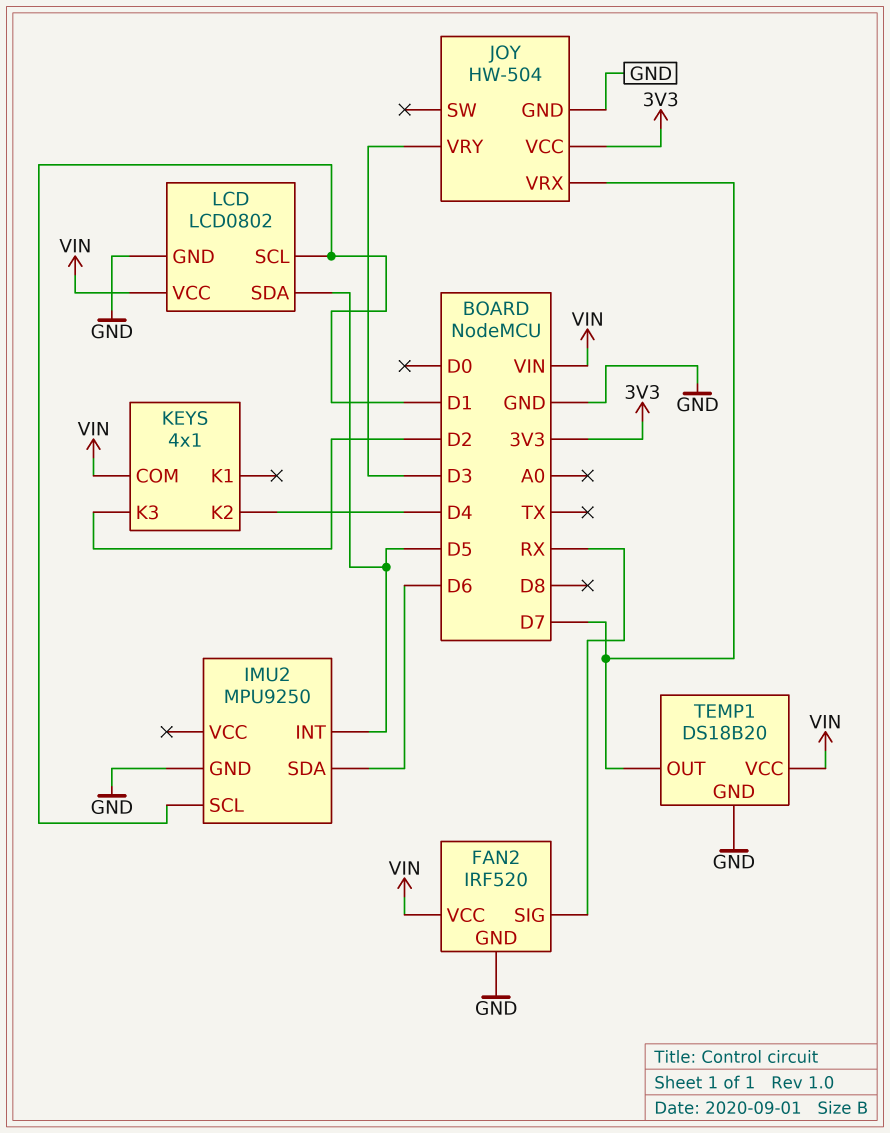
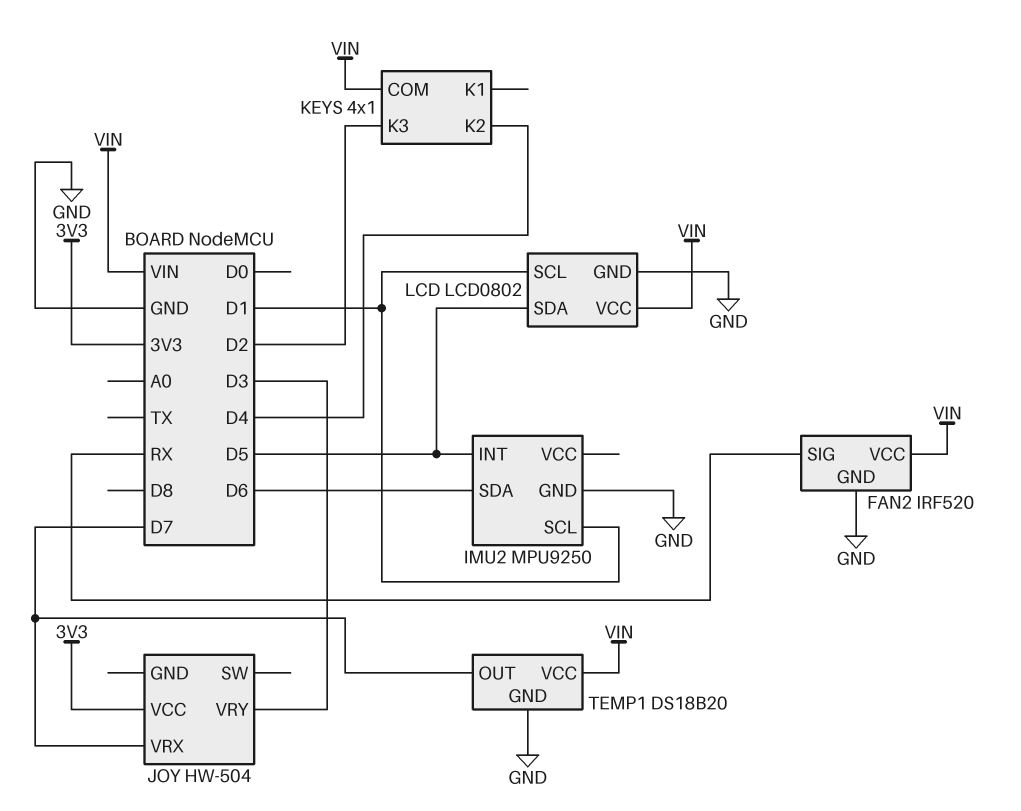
JOY pin GND: GND -> none

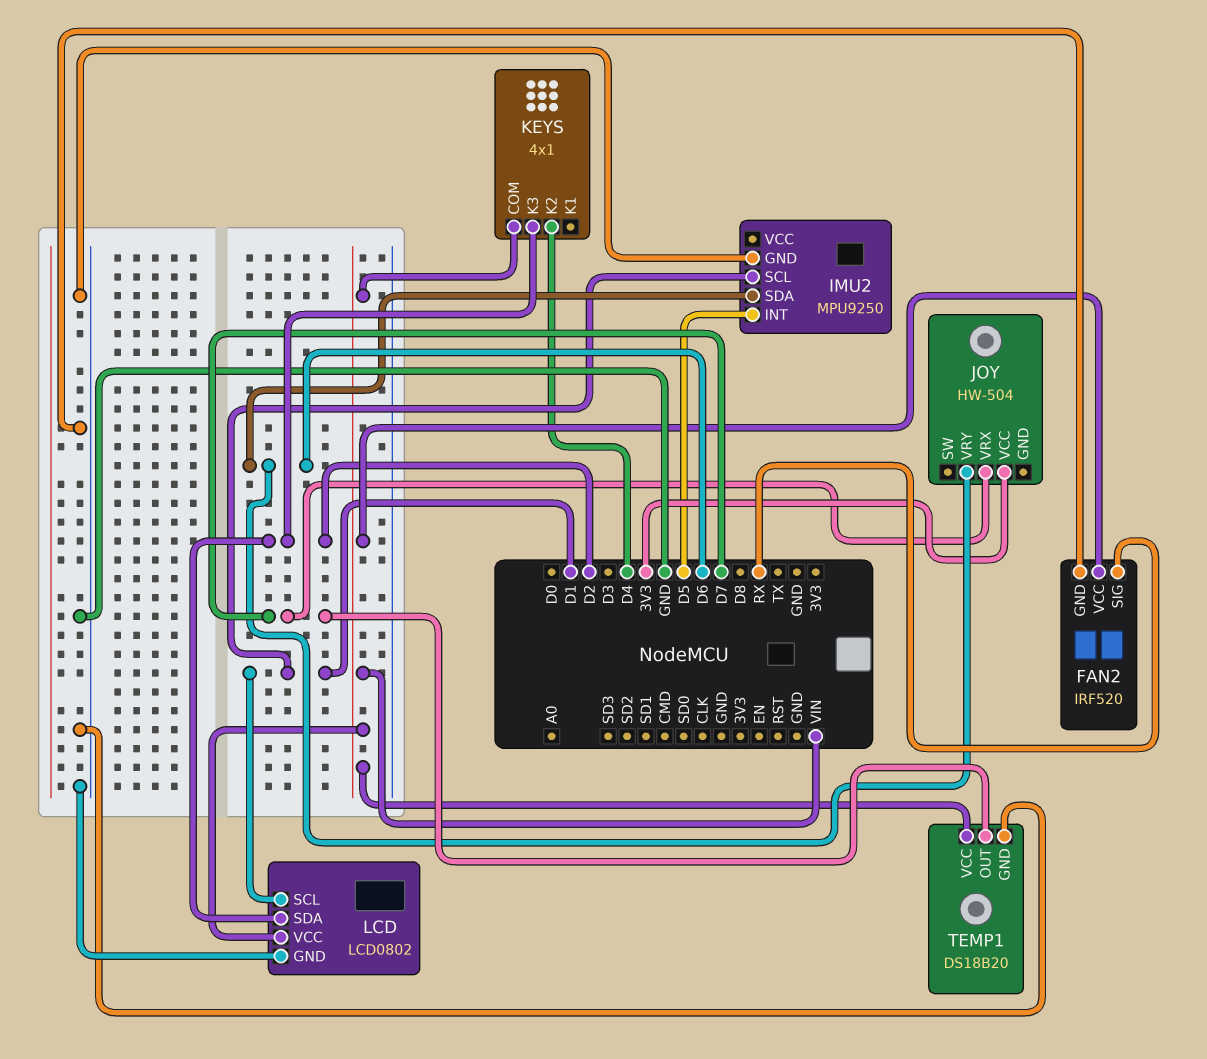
JOY pin VRY: D3 -> D6
LCD pin SDA: D5 -> D2

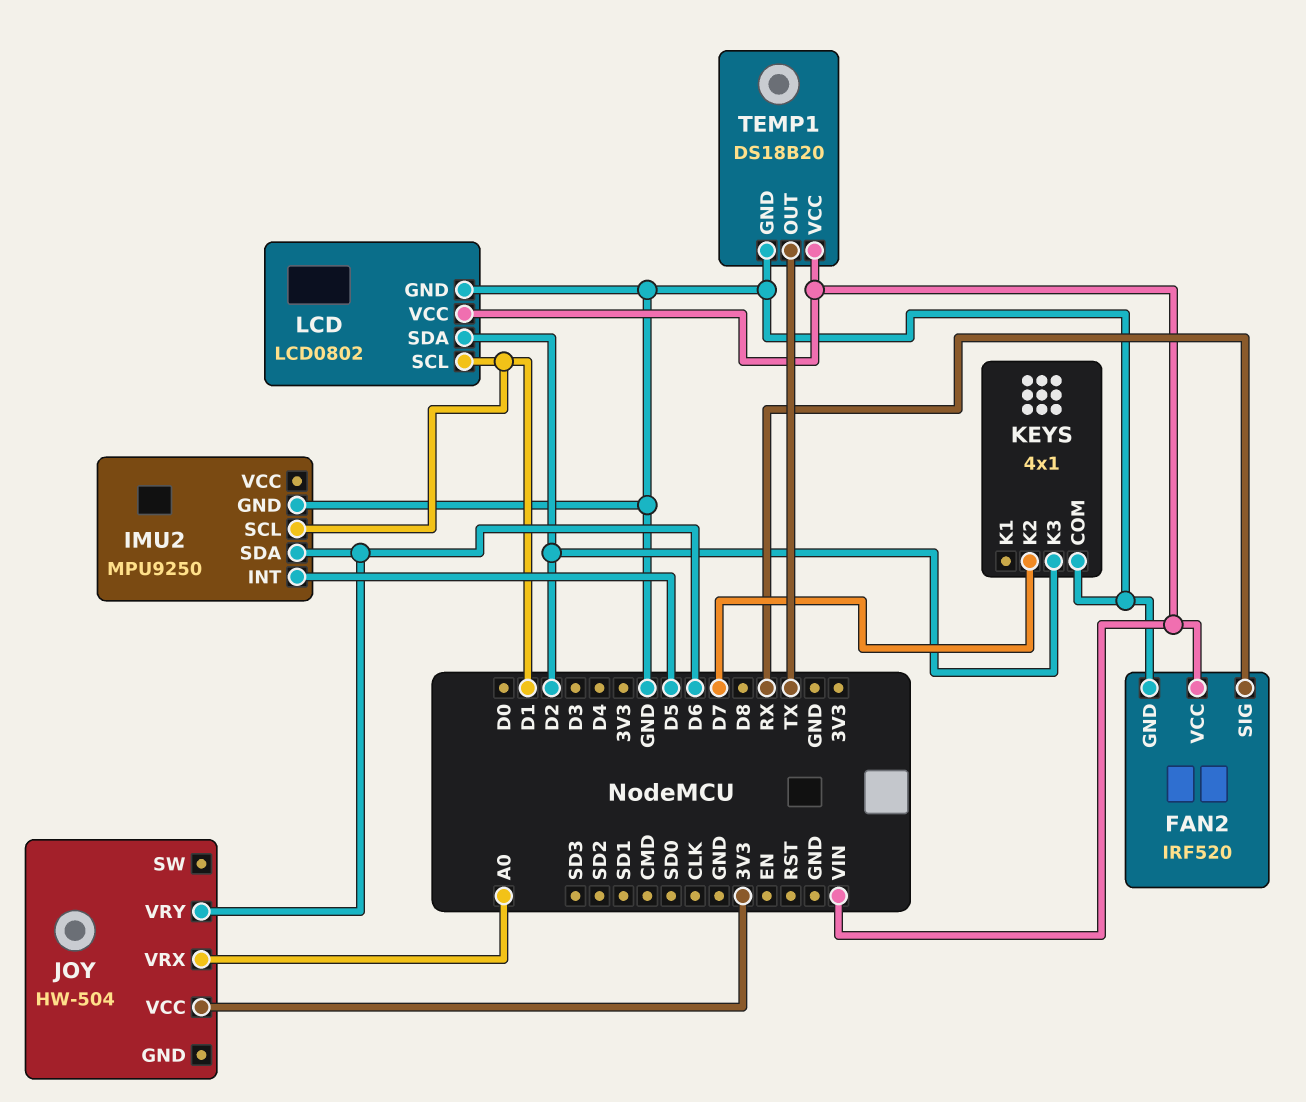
JOY pin VRX: D7 -> A0
KEYS pin COM: VIN -> GND
KEYS pin K2: D4 -> D7
TEMP1 pin OUT: D7 -> TX

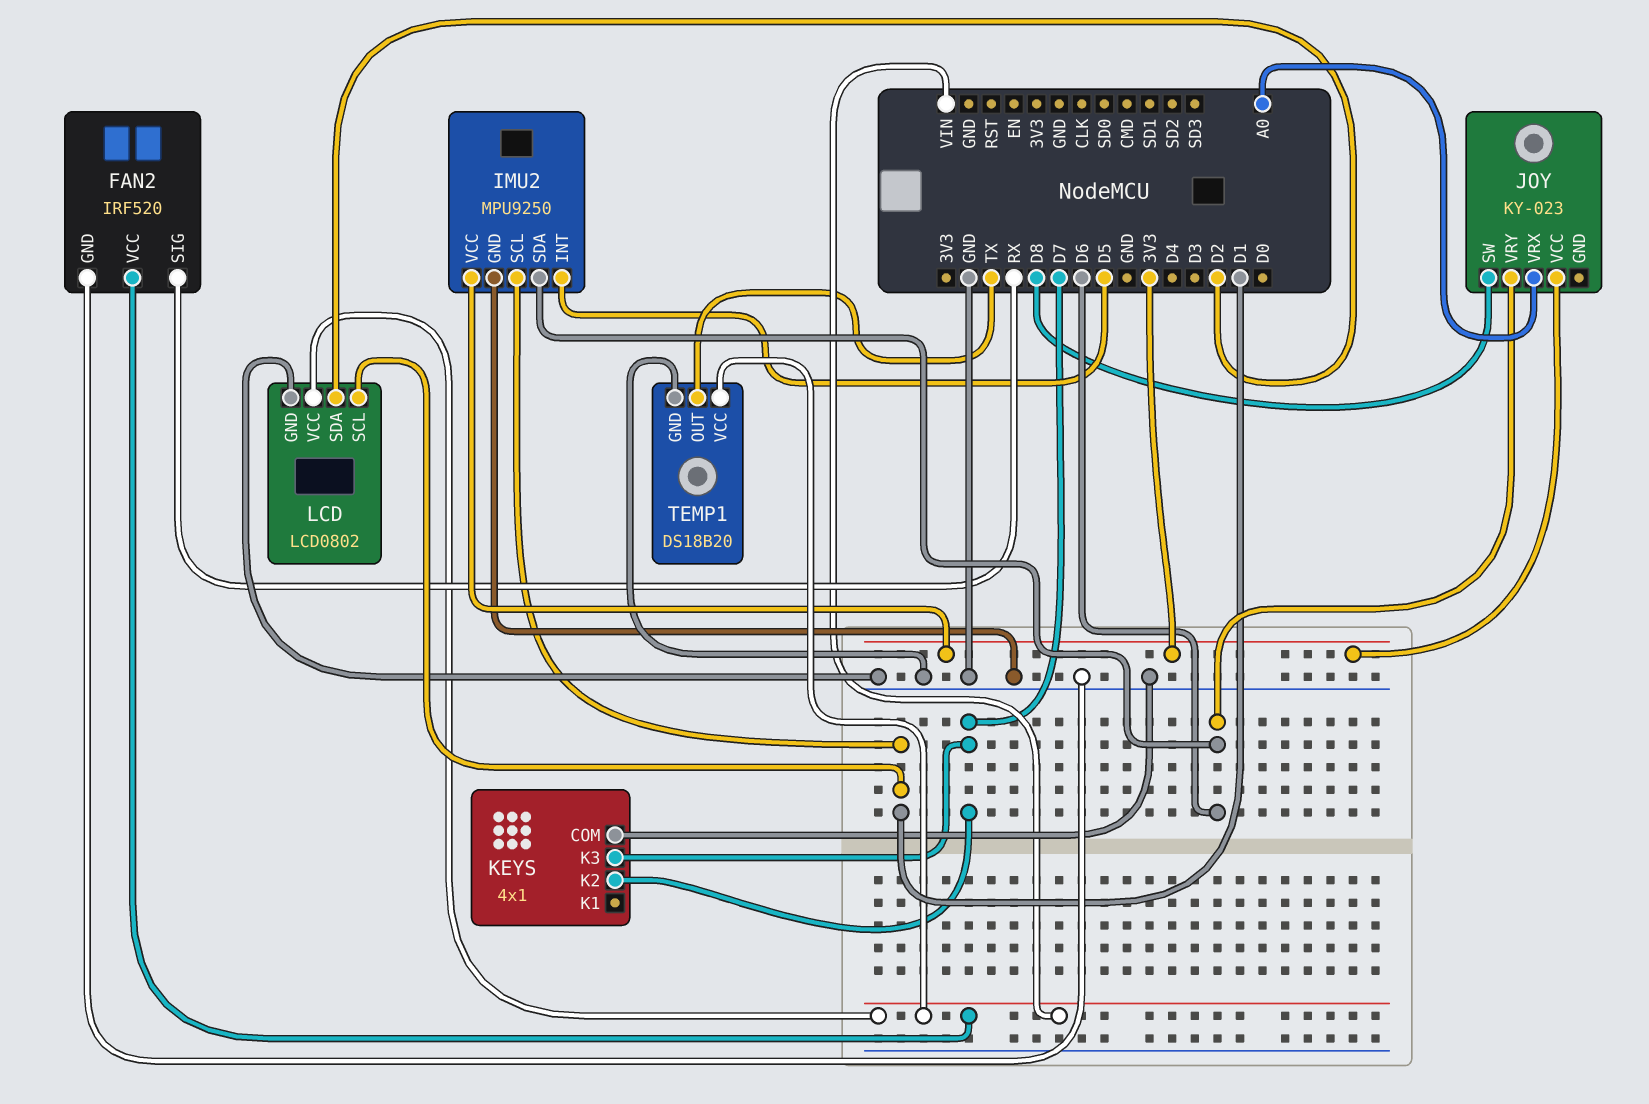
IMU2 pin VCC: none -> 3V3
JOY: HW-504 -> KY-023
JOY pin SW: none -> D8
KEYS pin K3: D2 -> D7

